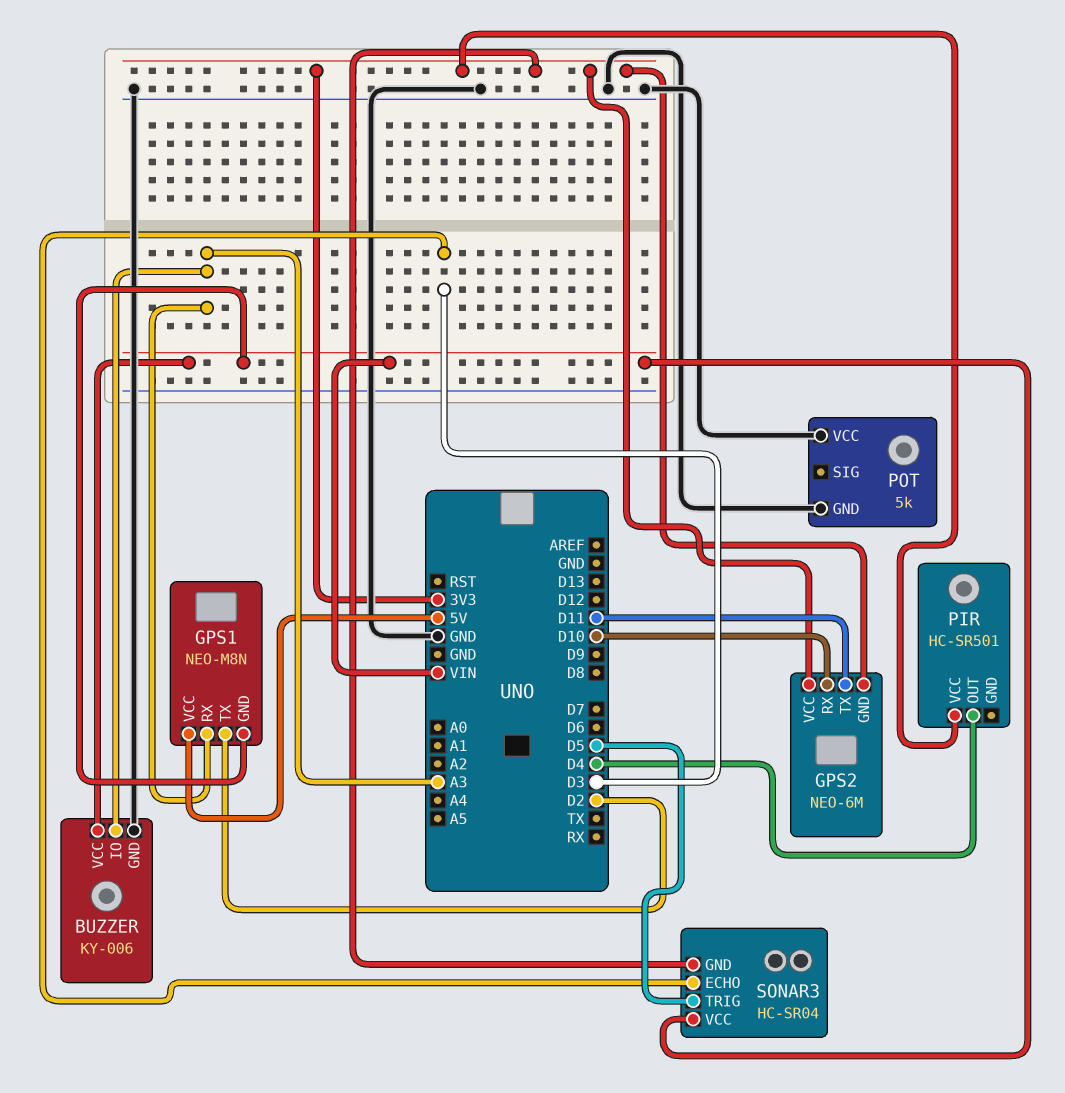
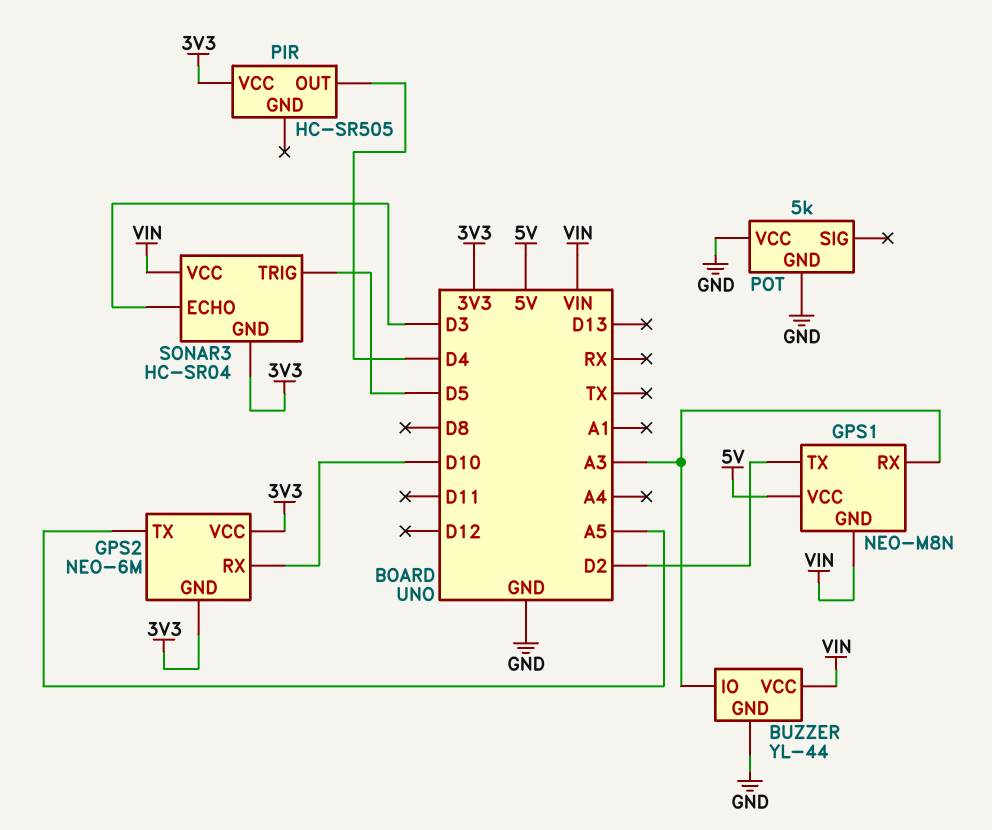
BUZZER: KY-006 -> YL-44
GPS2 pin TX: D11 -> A5
PIR: HC-SR501 -> HC-SR505

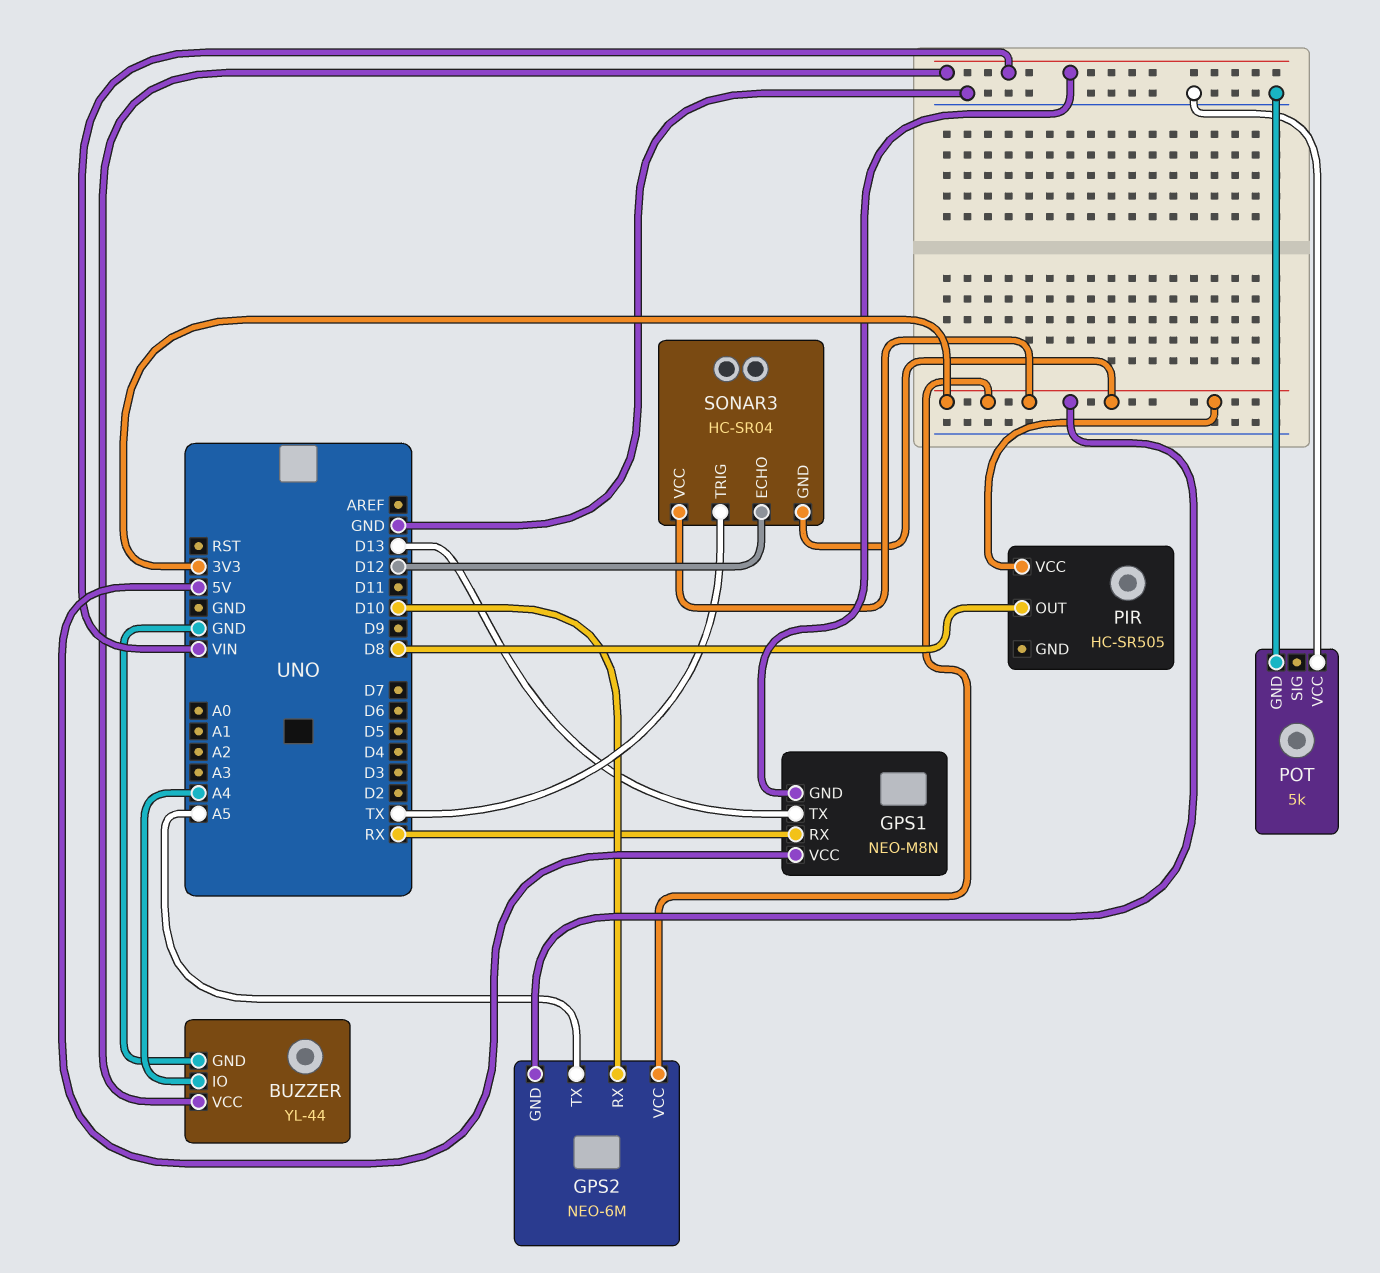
BUZZER pin IO: A3 -> A4
GPS1 pin RX: A3 -> RX
GPS1 pin TX: D2 -> D13
PIR pin OUT: D4 -> D8
SONAR3 pin ECHO: D3 -> D12
SONAR3 pin TRIG: D5 -> TX
SONAR3 pin VCC: VIN -> 3V3

